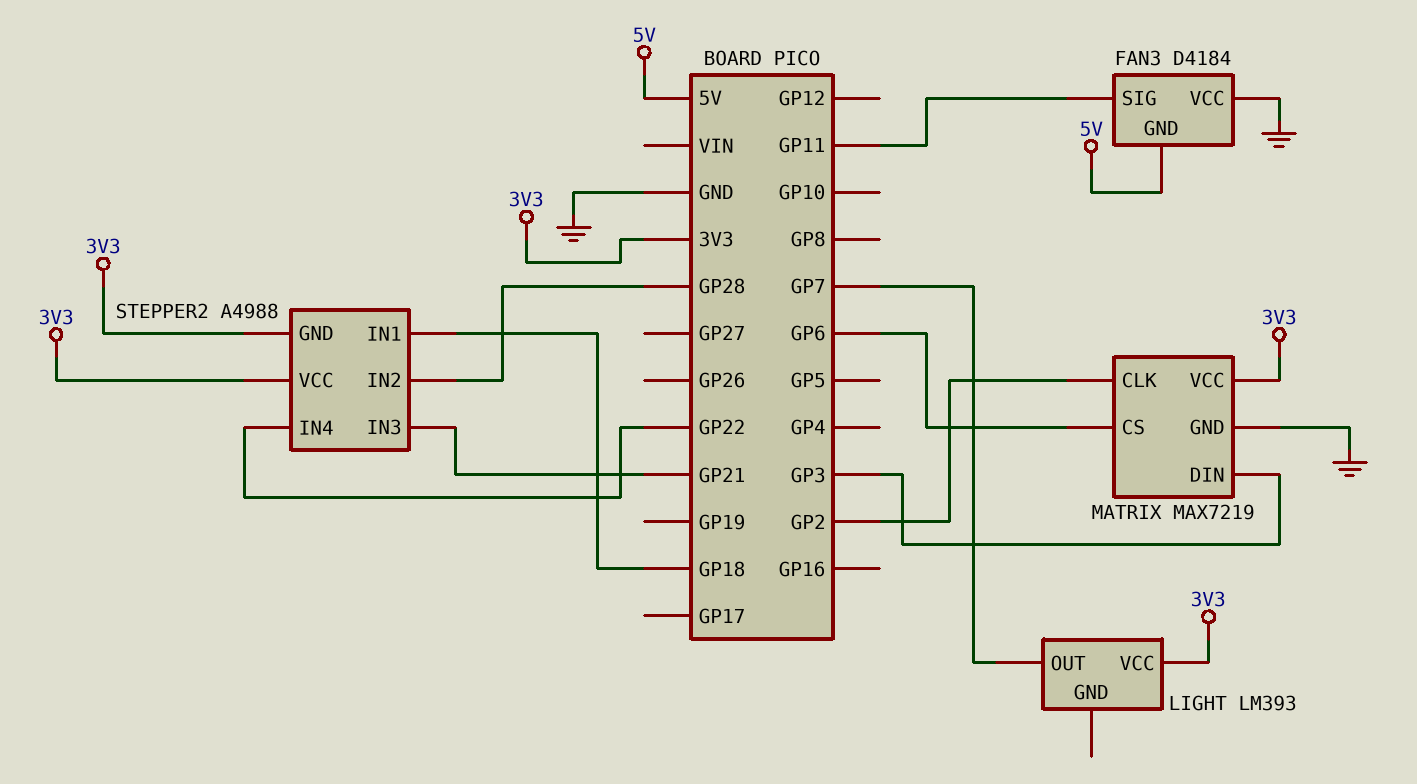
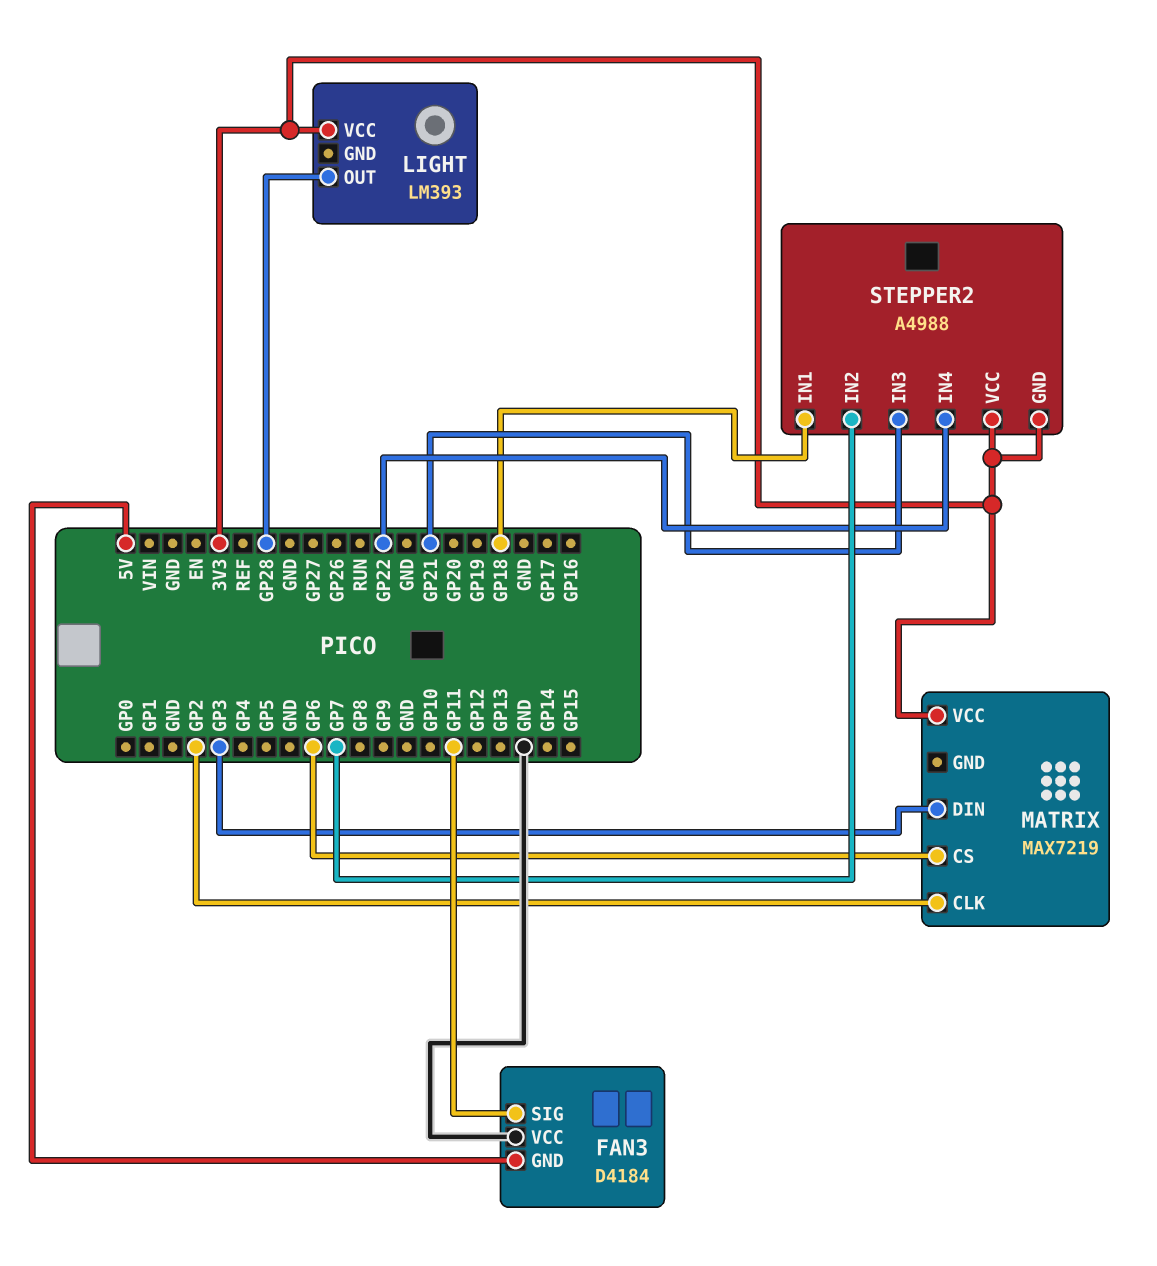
LIGHT pin OUT: GP7 -> GP28
MATRIX pin GND: GND -> none
STEPPER2 pin IN2: GP28 -> GP7

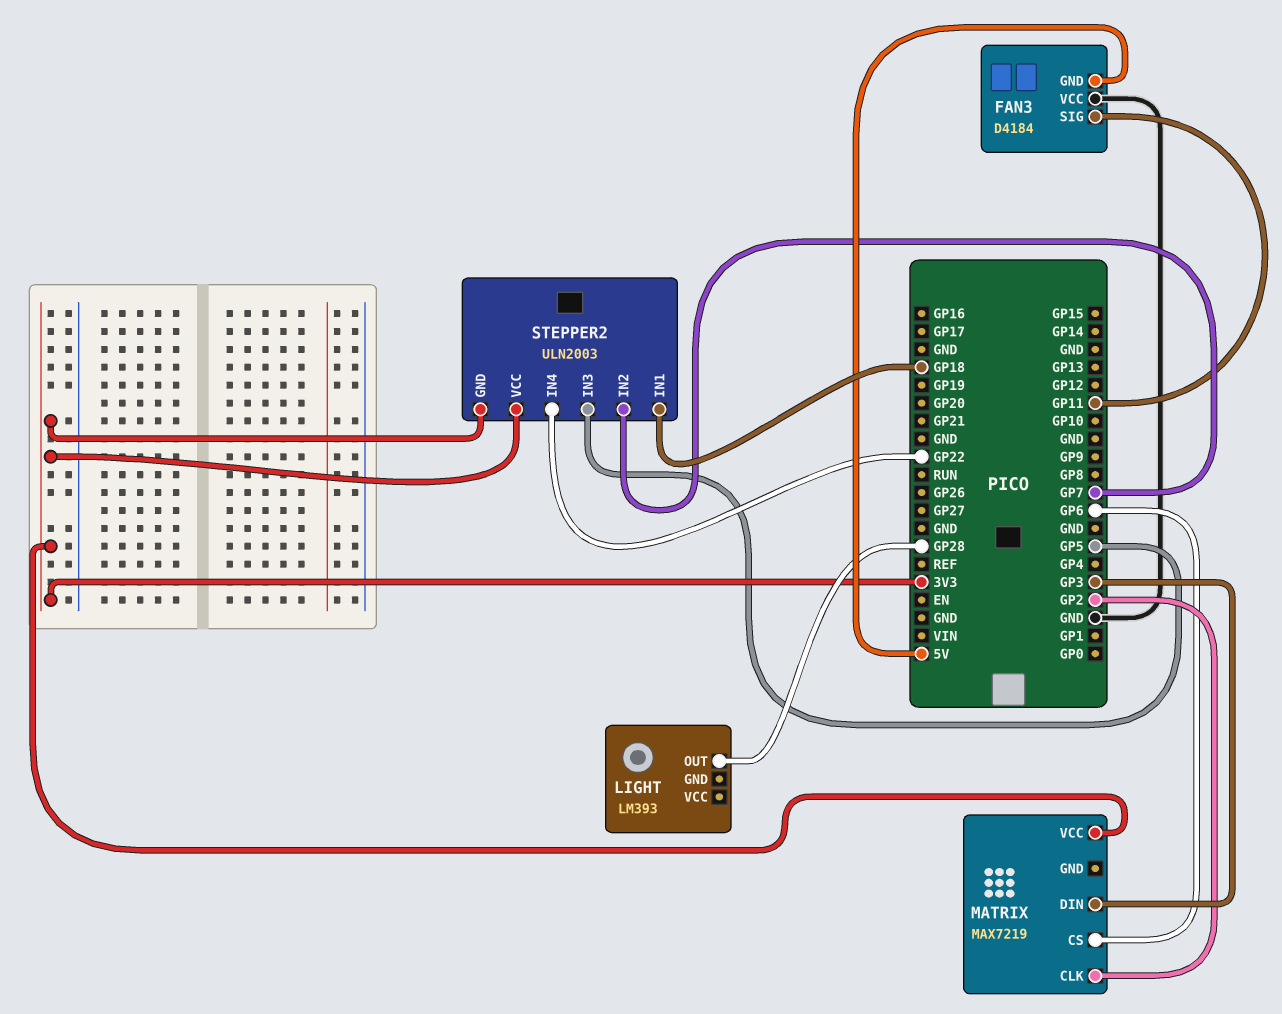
LIGHT pin VCC: 3V3 -> none
STEPPER2: A4988 -> ULN2003
STEPPER2 pin IN3: GP21 -> GP5

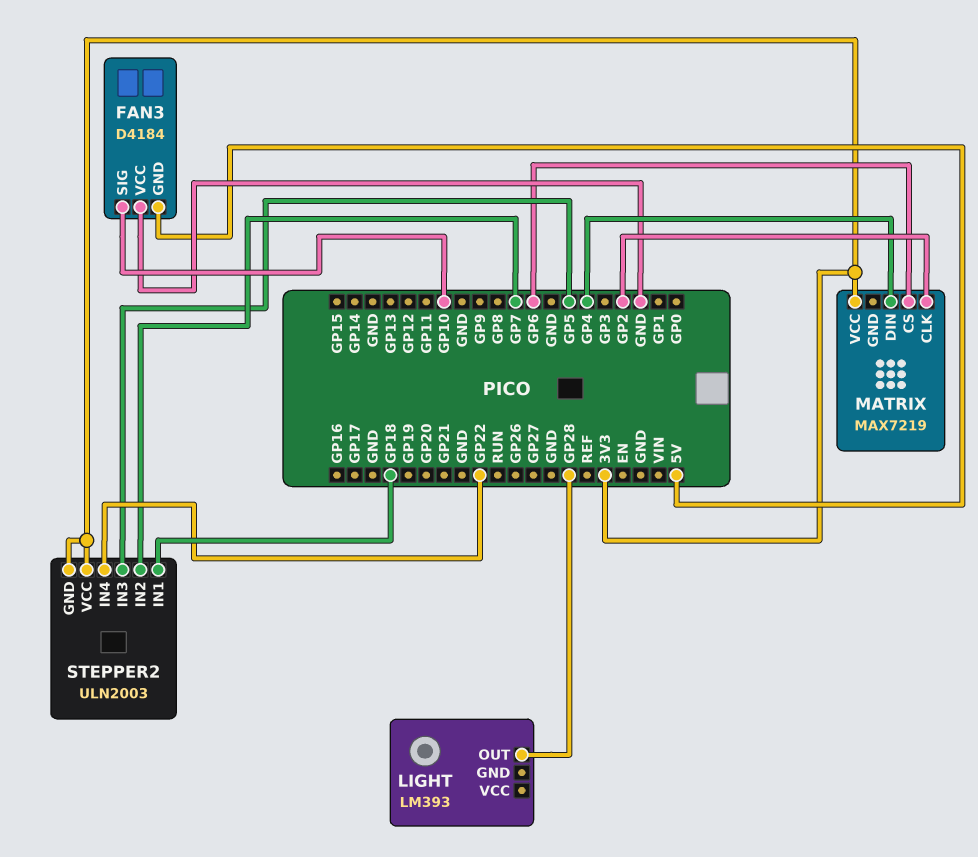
FAN3 pin SIG: GP11 -> GP10
MATRIX pin DIN: GP3 -> GP4

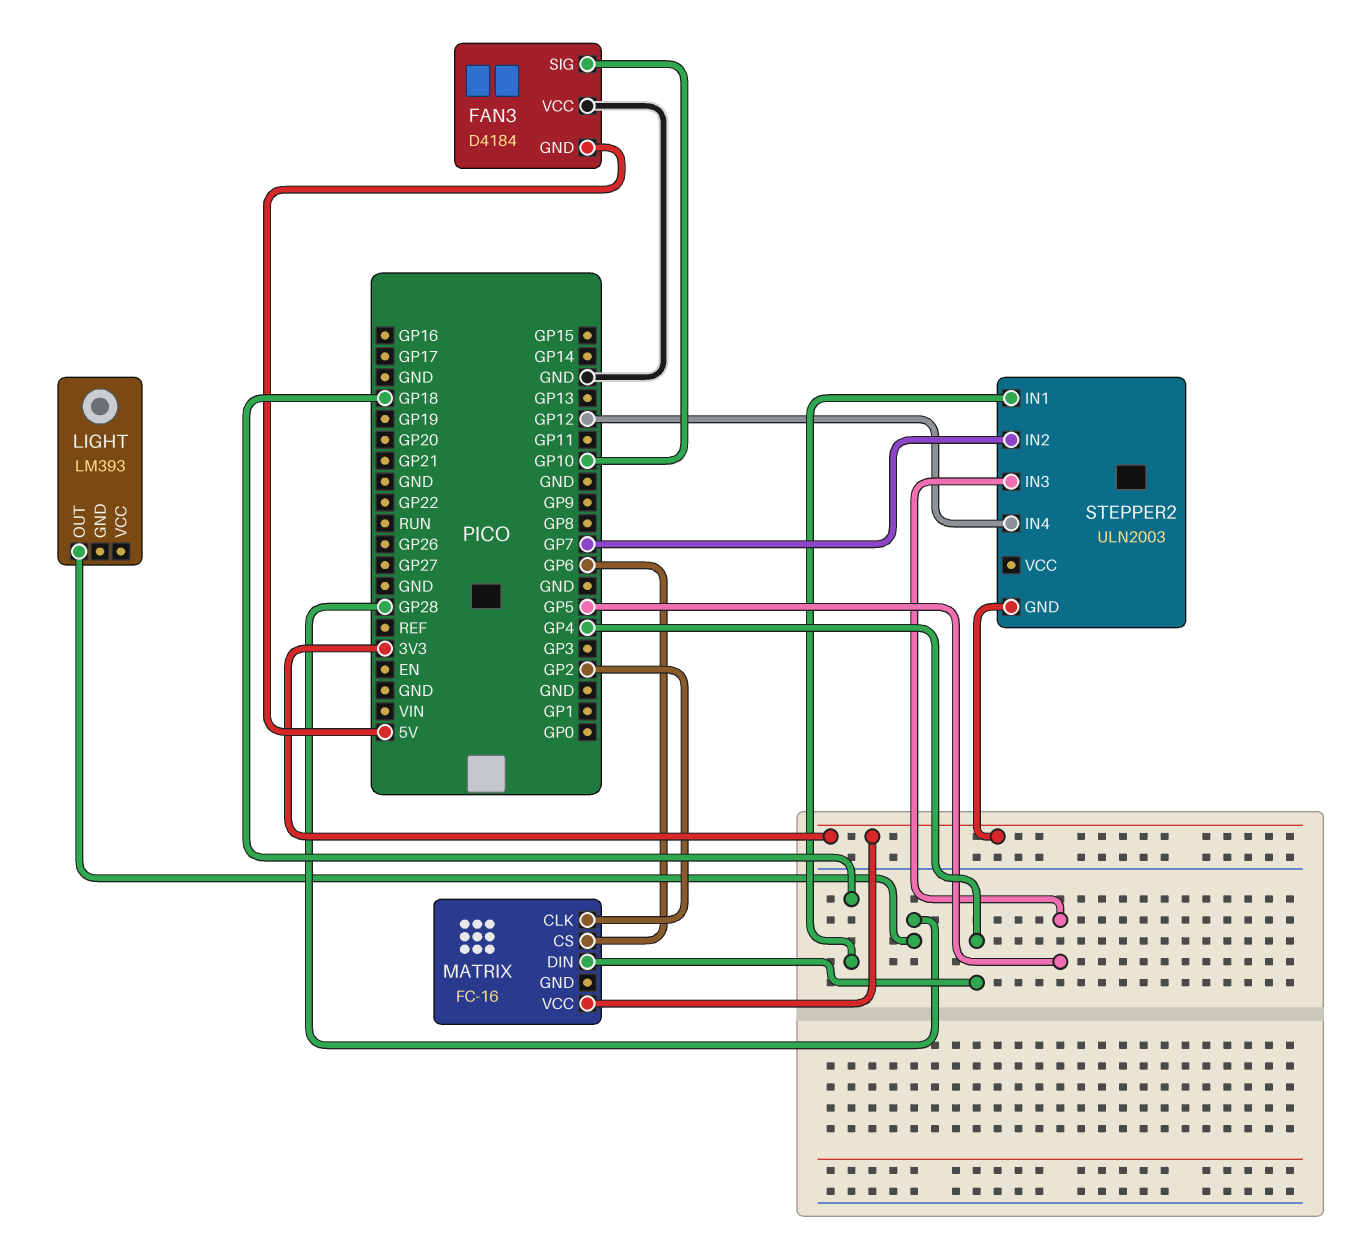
MATRIX: MAX7219 -> FC-16
STEPPER2 pin IN4: GP22 -> GP12
STEPPER2 pin VCC: 3V3 -> none

